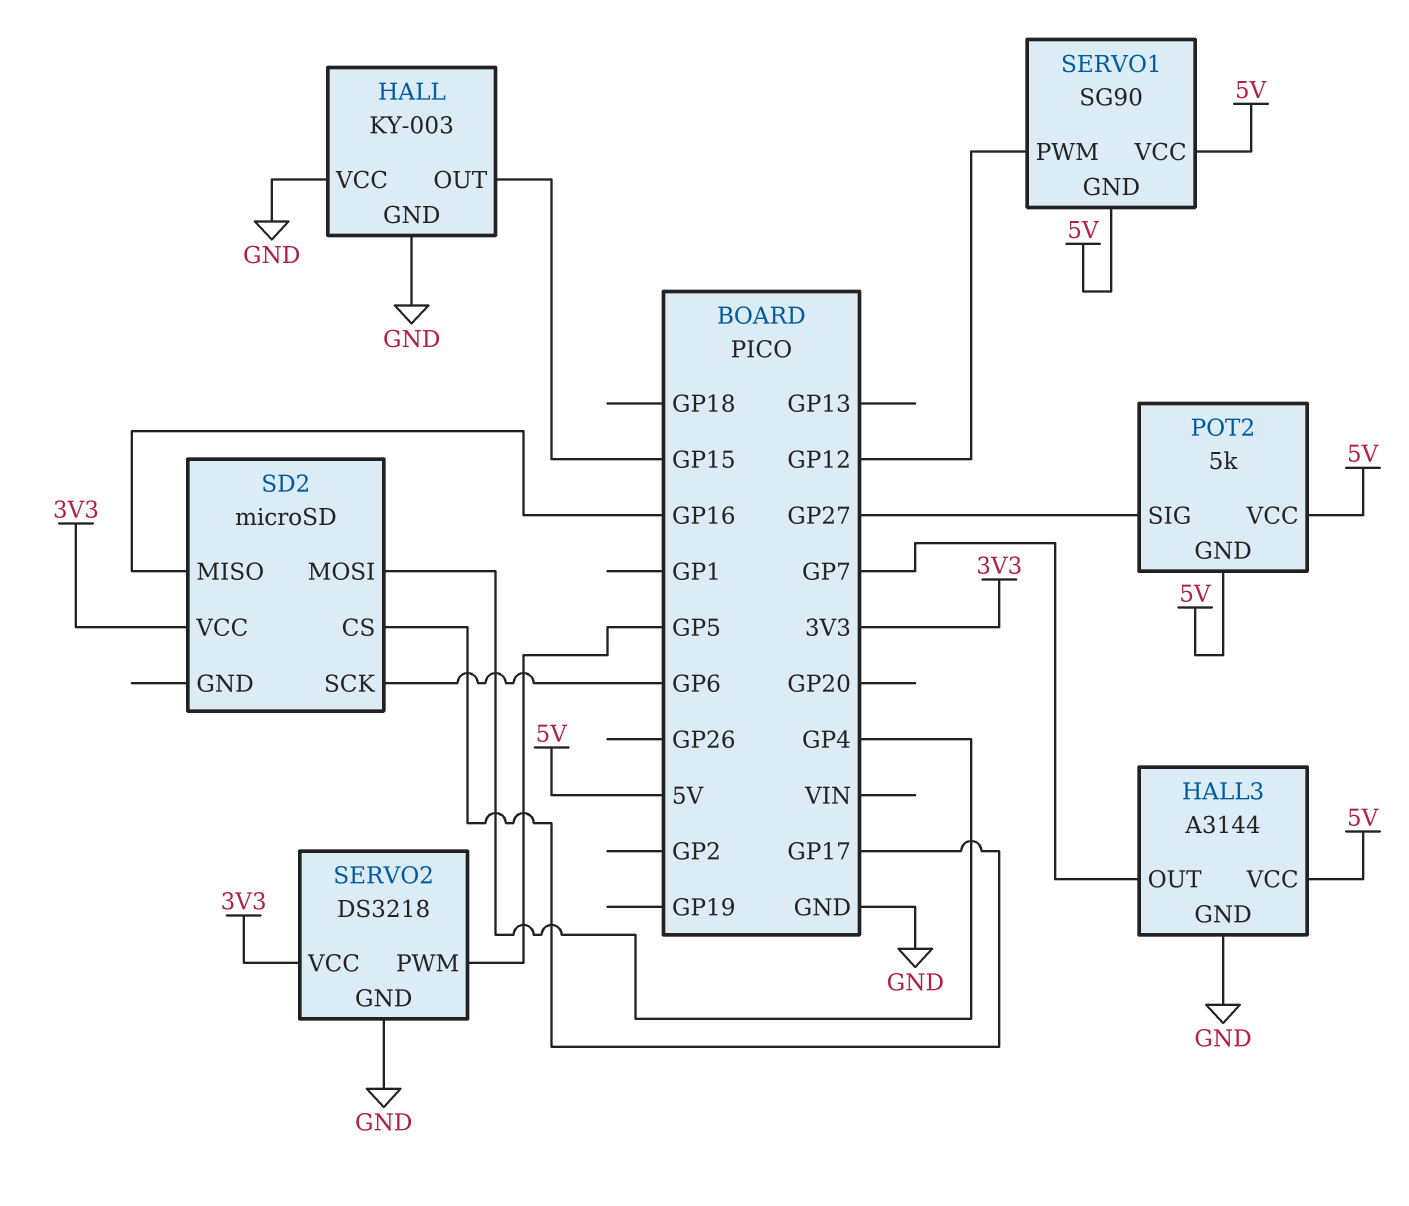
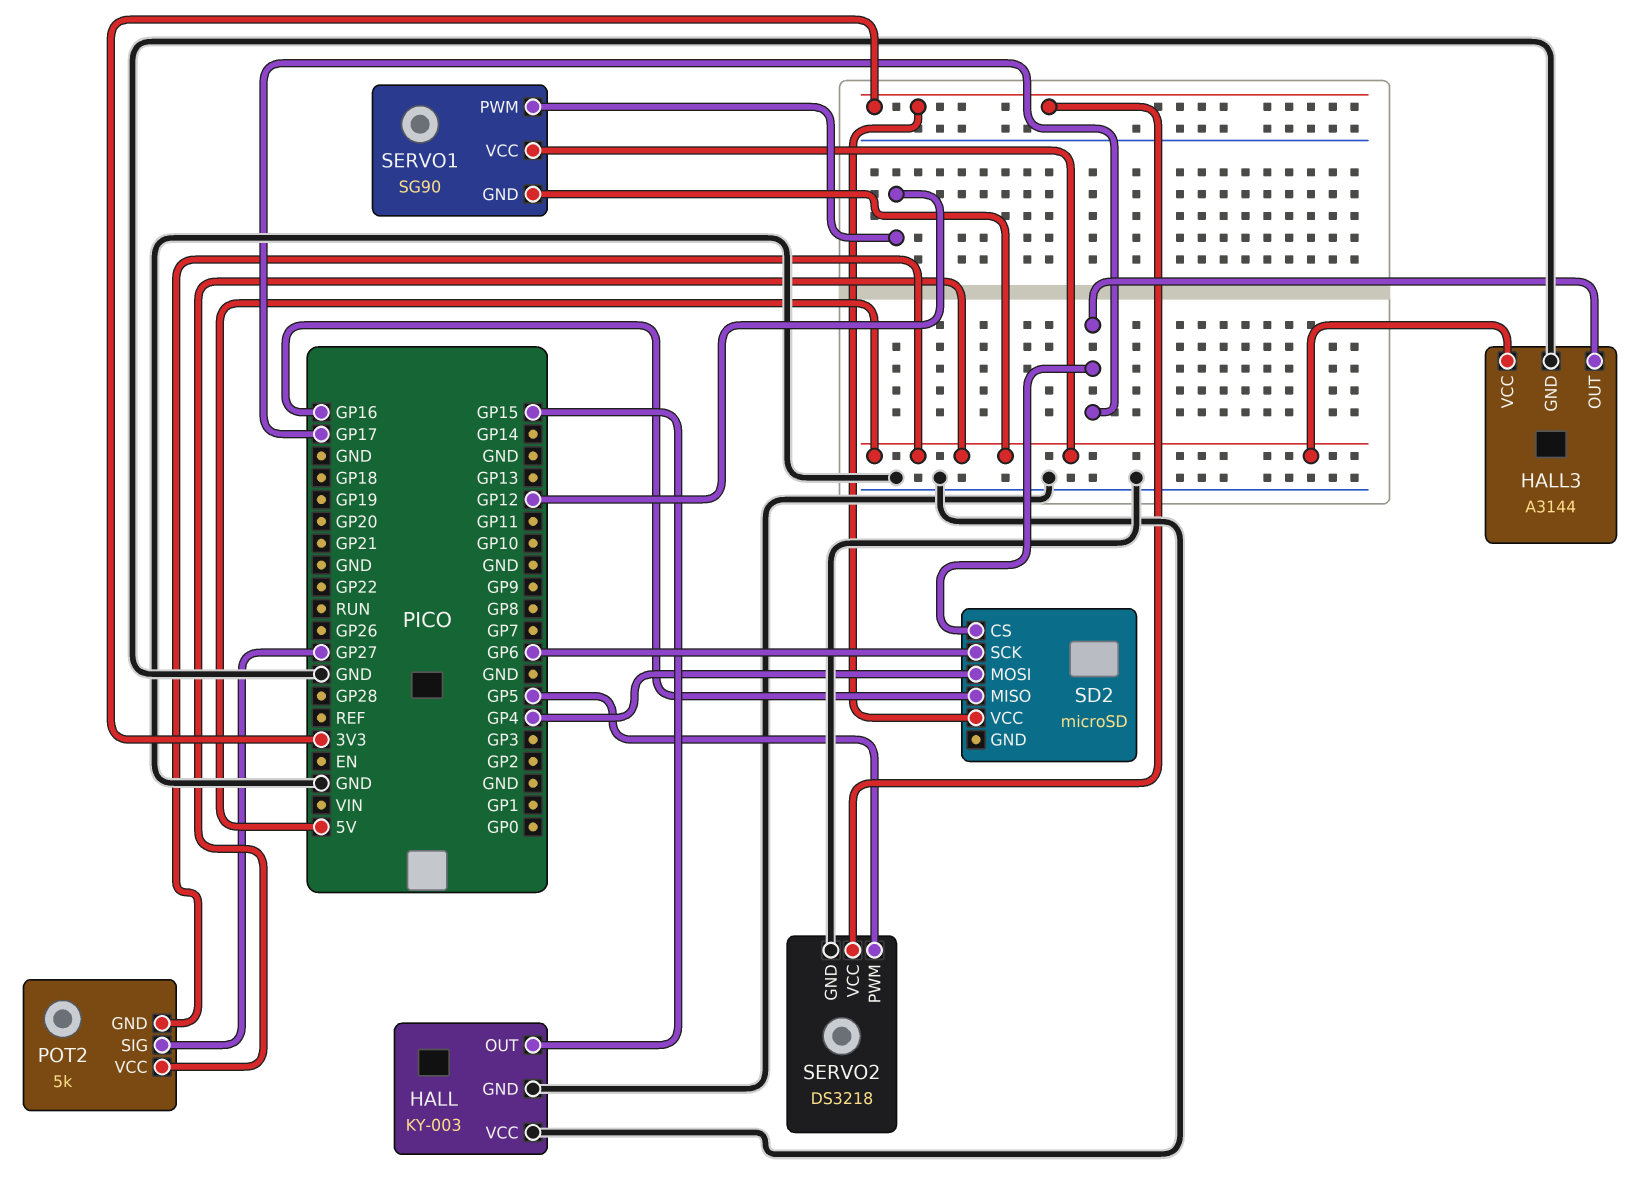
HALL3 pin OUT: GP7 -> GP17

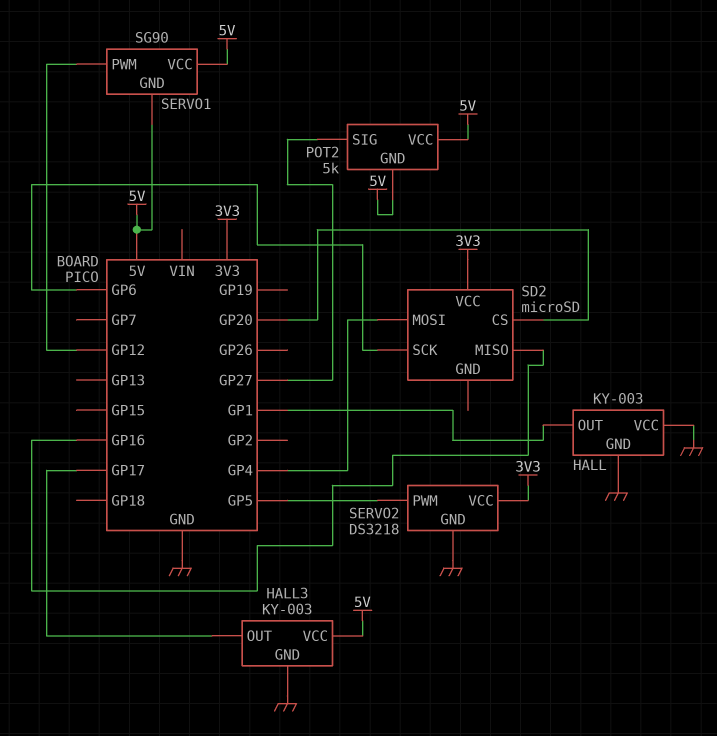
HALL pin OUT: GP15 -> GP1
HALL3: A3144 -> KY-003
SD2 pin CS: GP17 -> GP20

